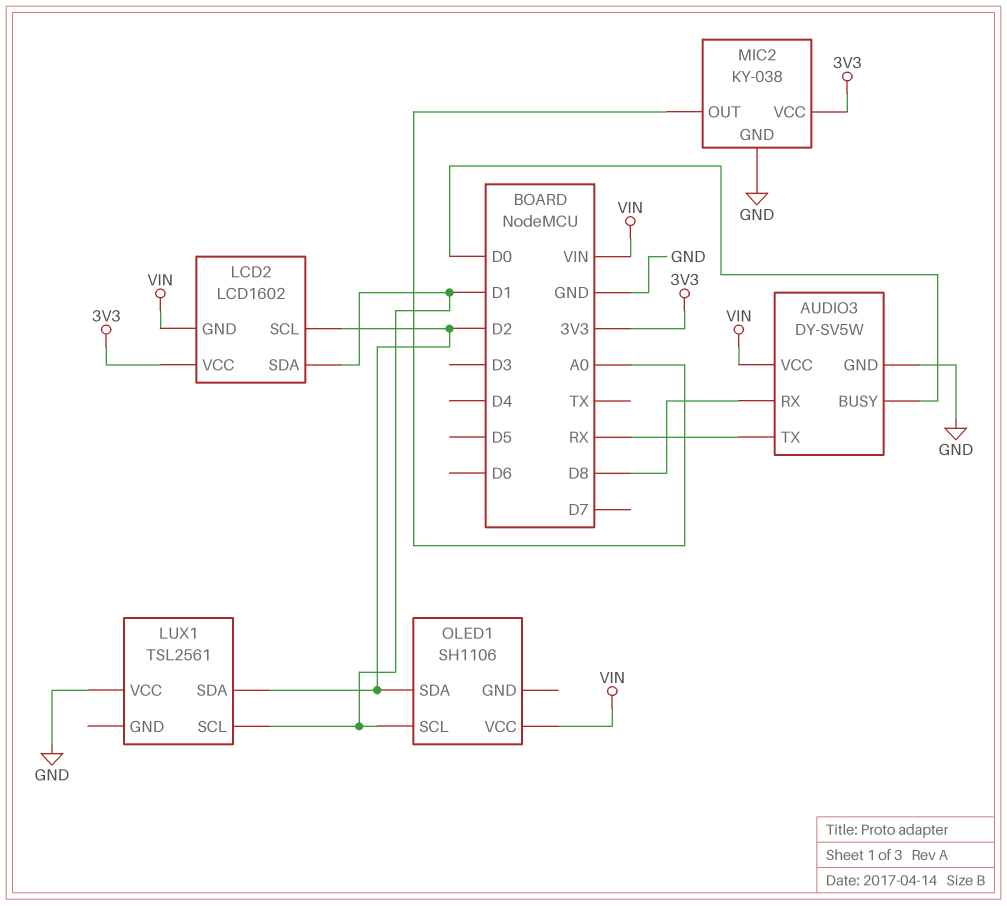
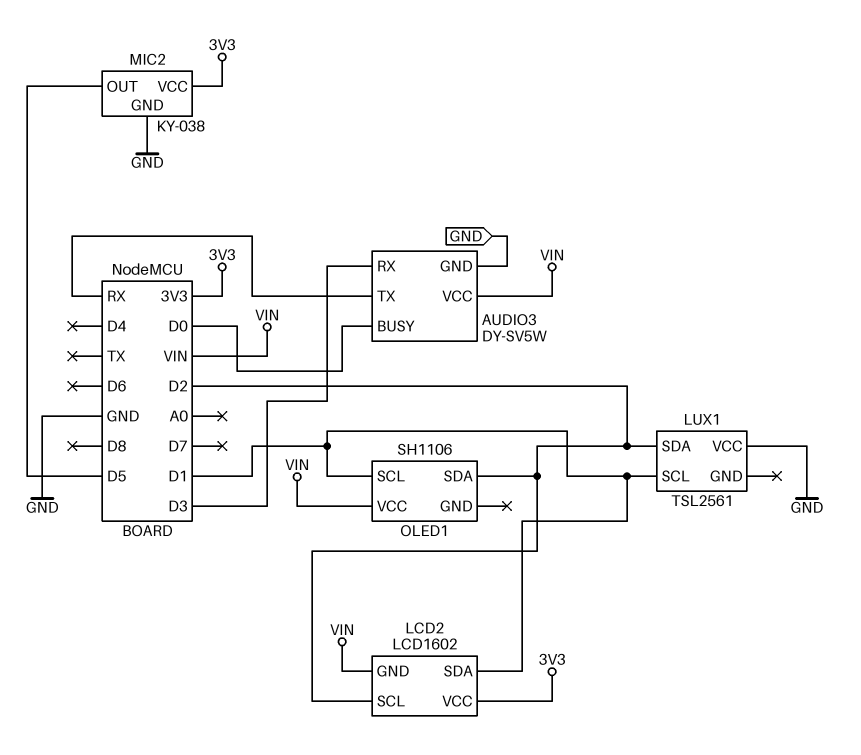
AUDIO3 pin RX: D8 -> D3
MIC2 pin OUT: A0 -> D5

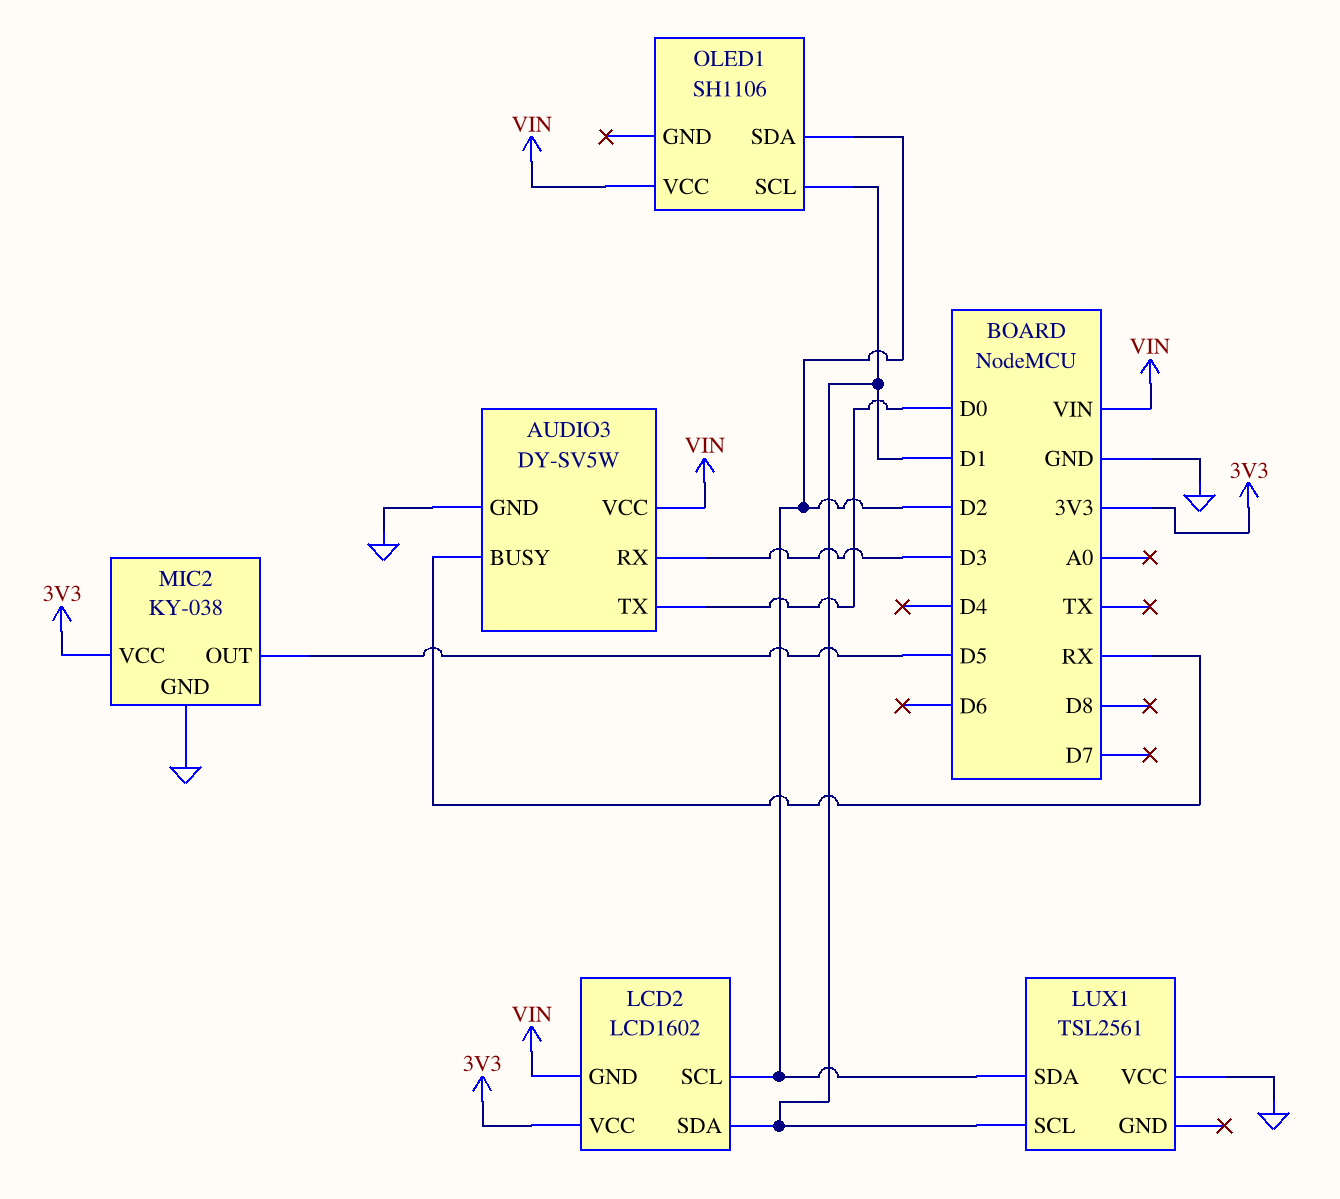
AUDIO3 pin BUSY: D0 -> RX
AUDIO3 pin TX: RX -> D0

